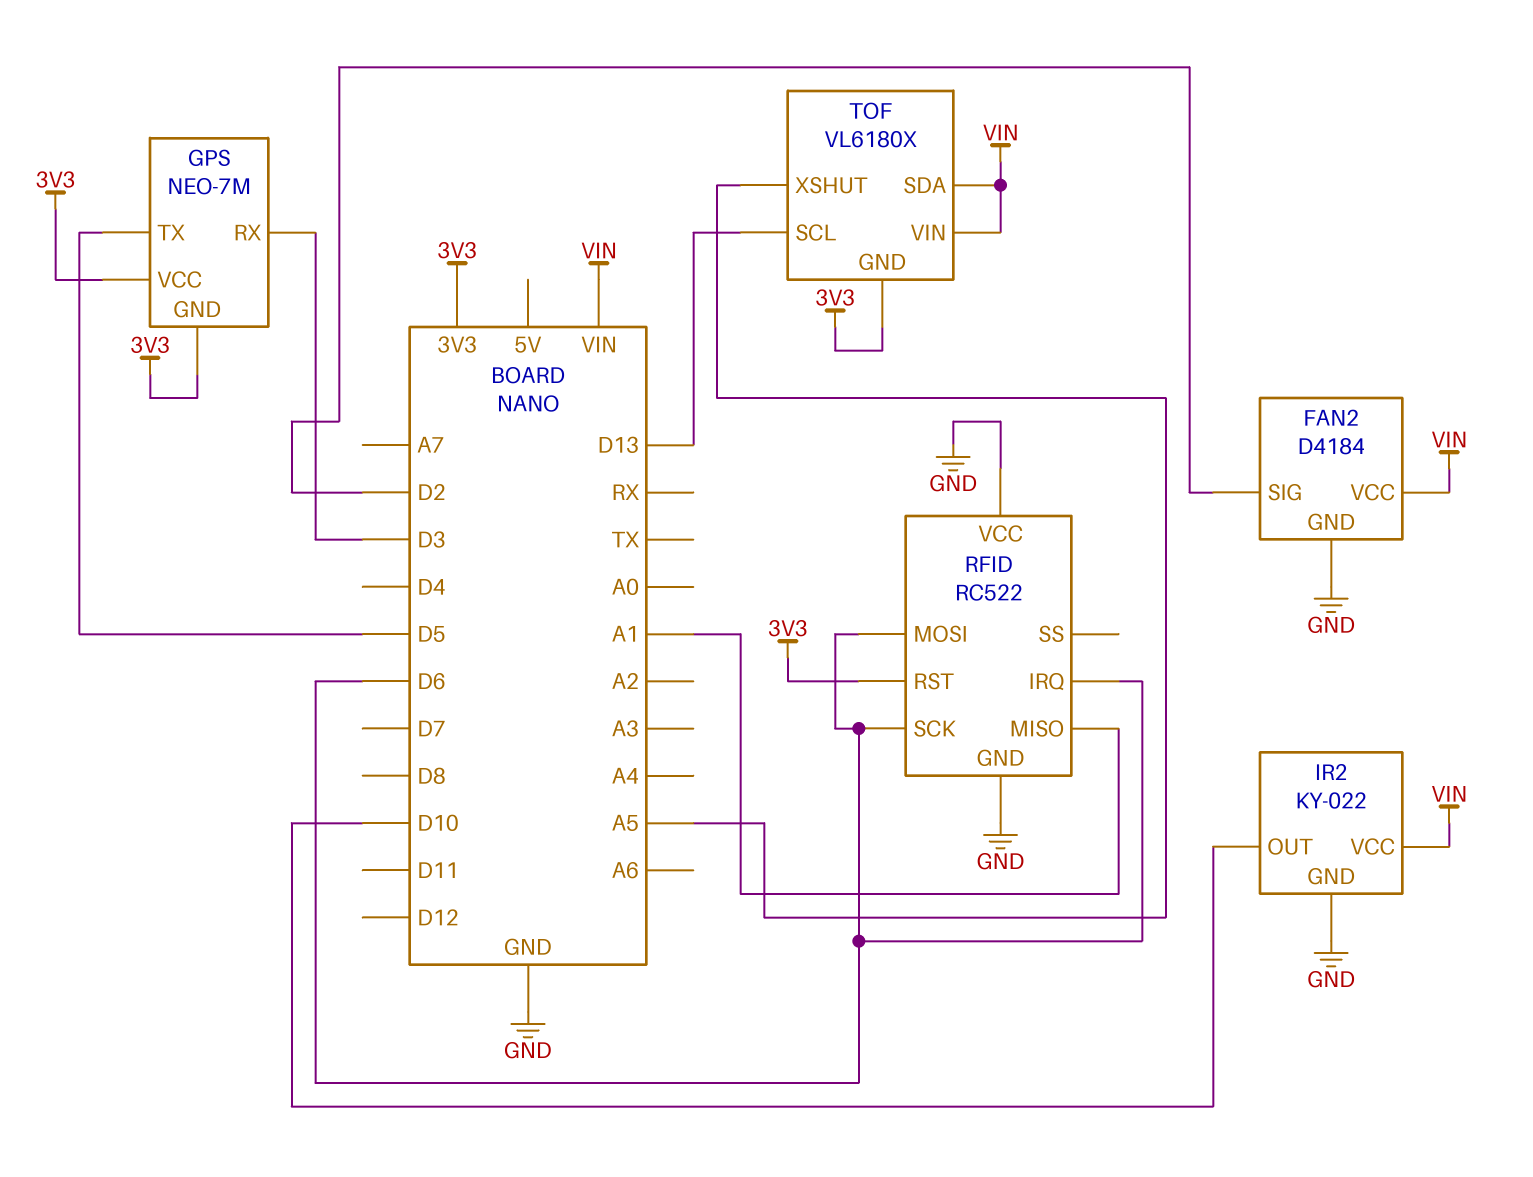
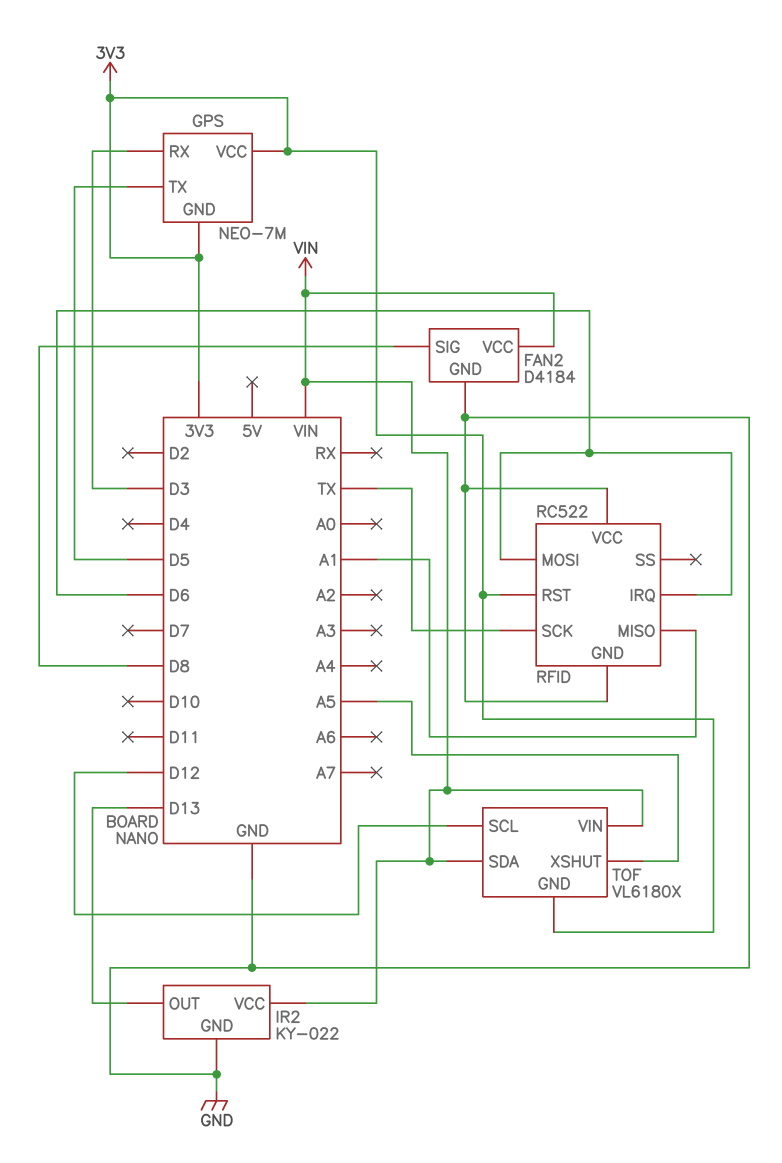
FAN2 pin SIG: D2 -> D8
IR2 pin OUT: D10 -> D13
RFID pin SCK: D6 -> TX
TOF pin SCL: D13 -> D12

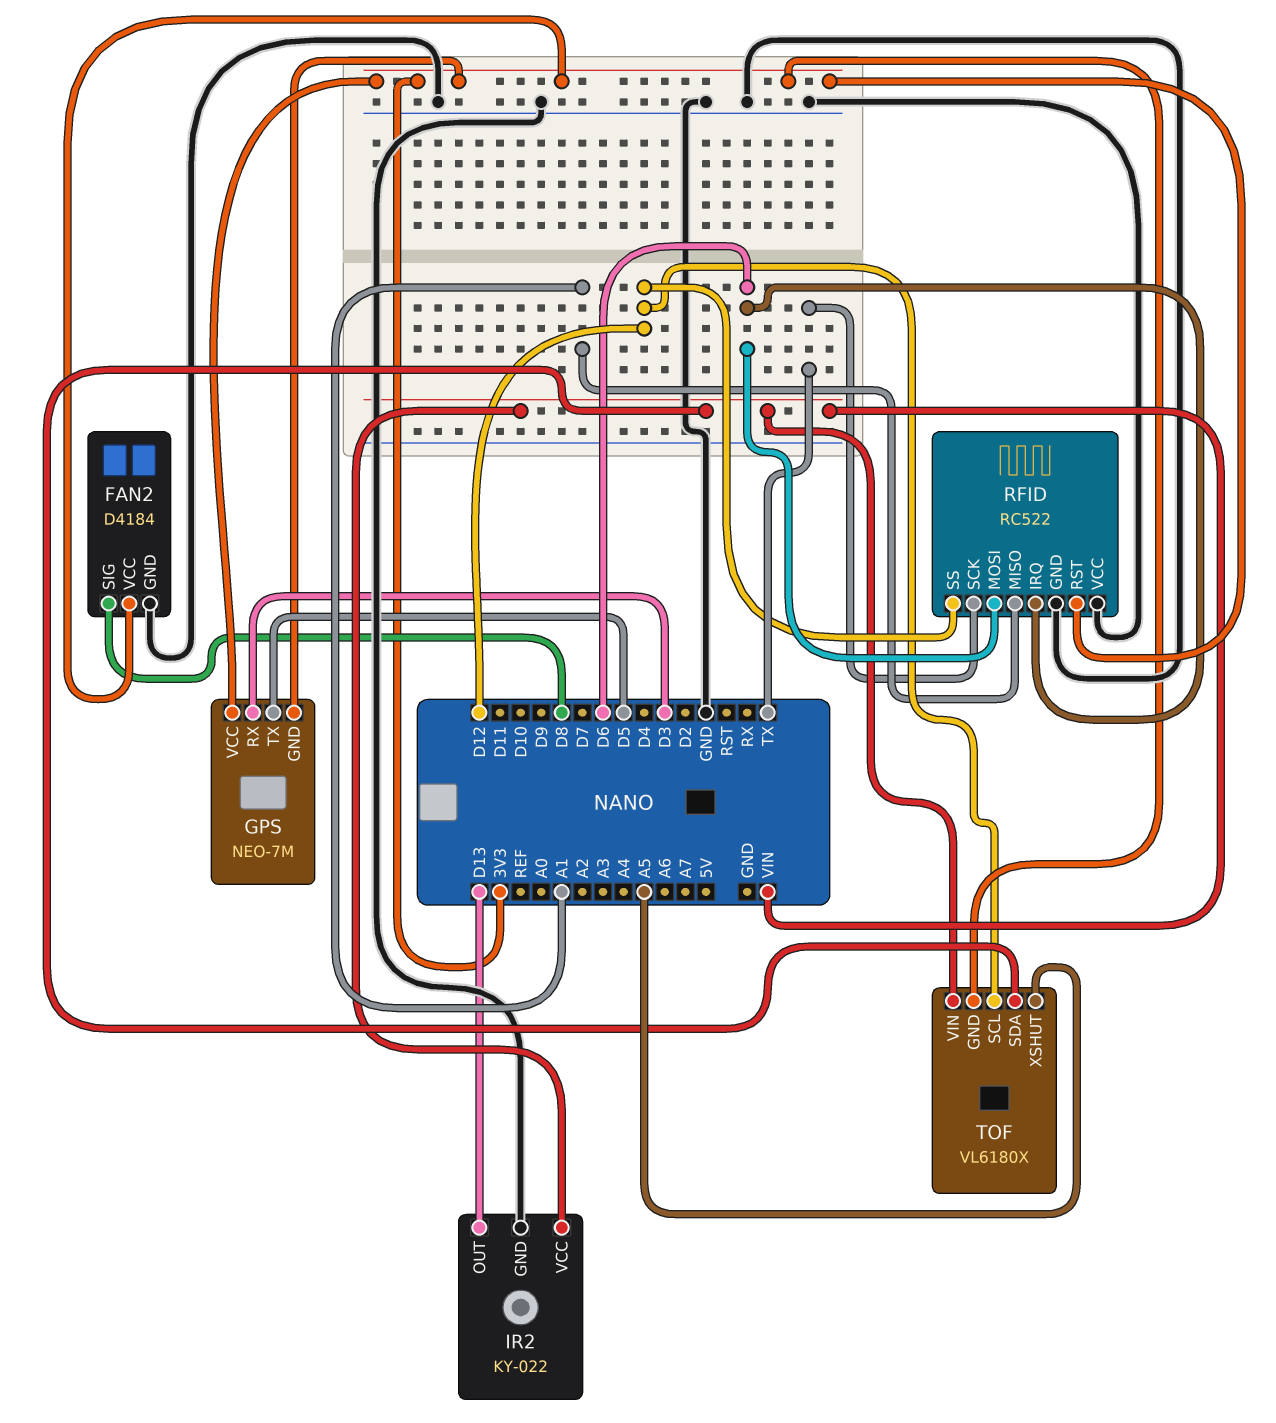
FAN2 pin VCC: VIN -> 3V3
RFID pin SS: none -> D12

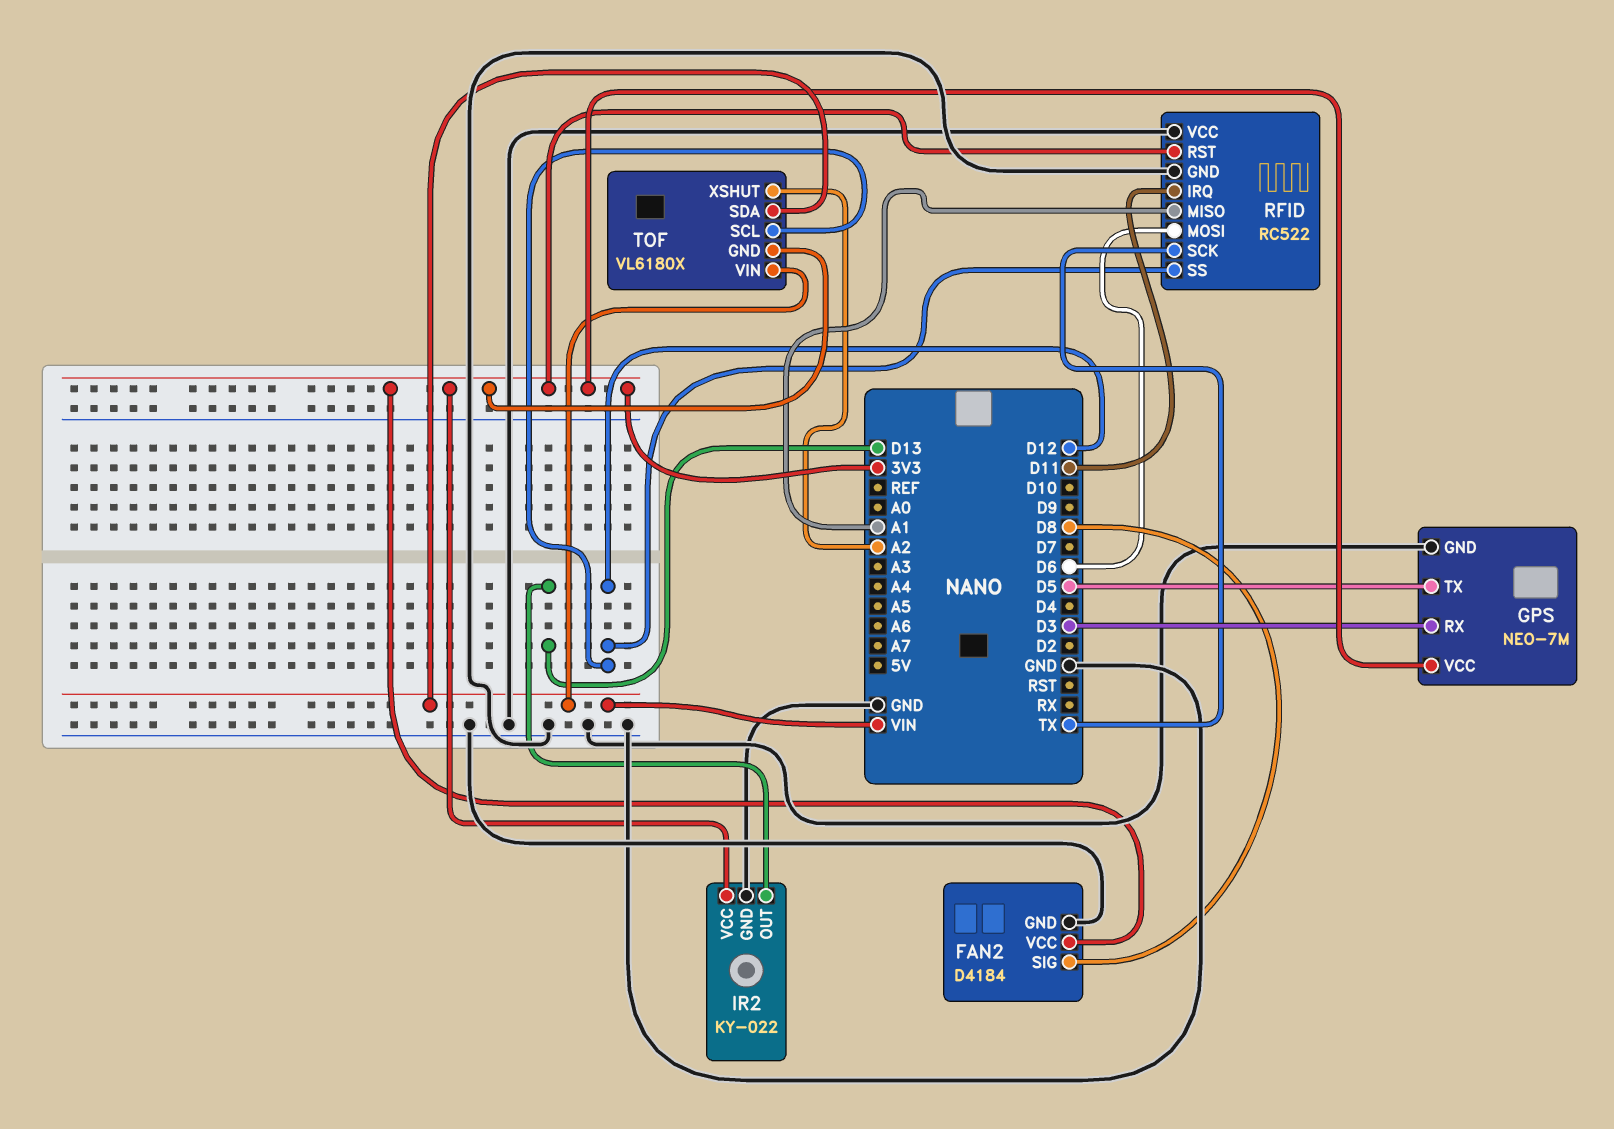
GPS pin GND: 3V3 -> GND
IR2 pin VCC: VIN -> 3V3
RFID pin IRQ: D6 -> D11
TOF pin XSHUT: A5 -> A2

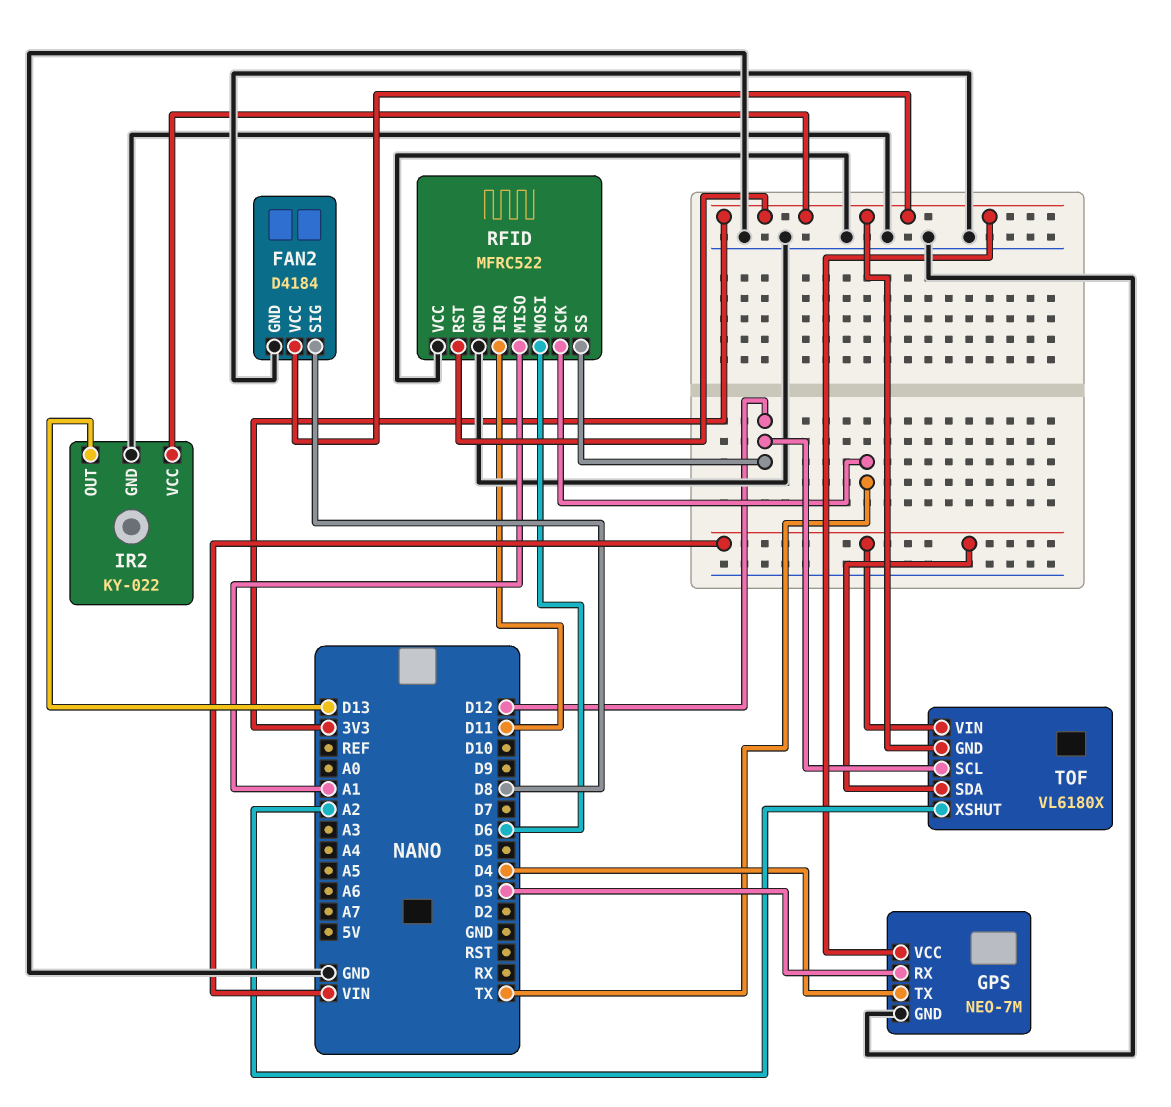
GPS pin TX: D5 -> D4
RFID: RC522 -> MFRC522

